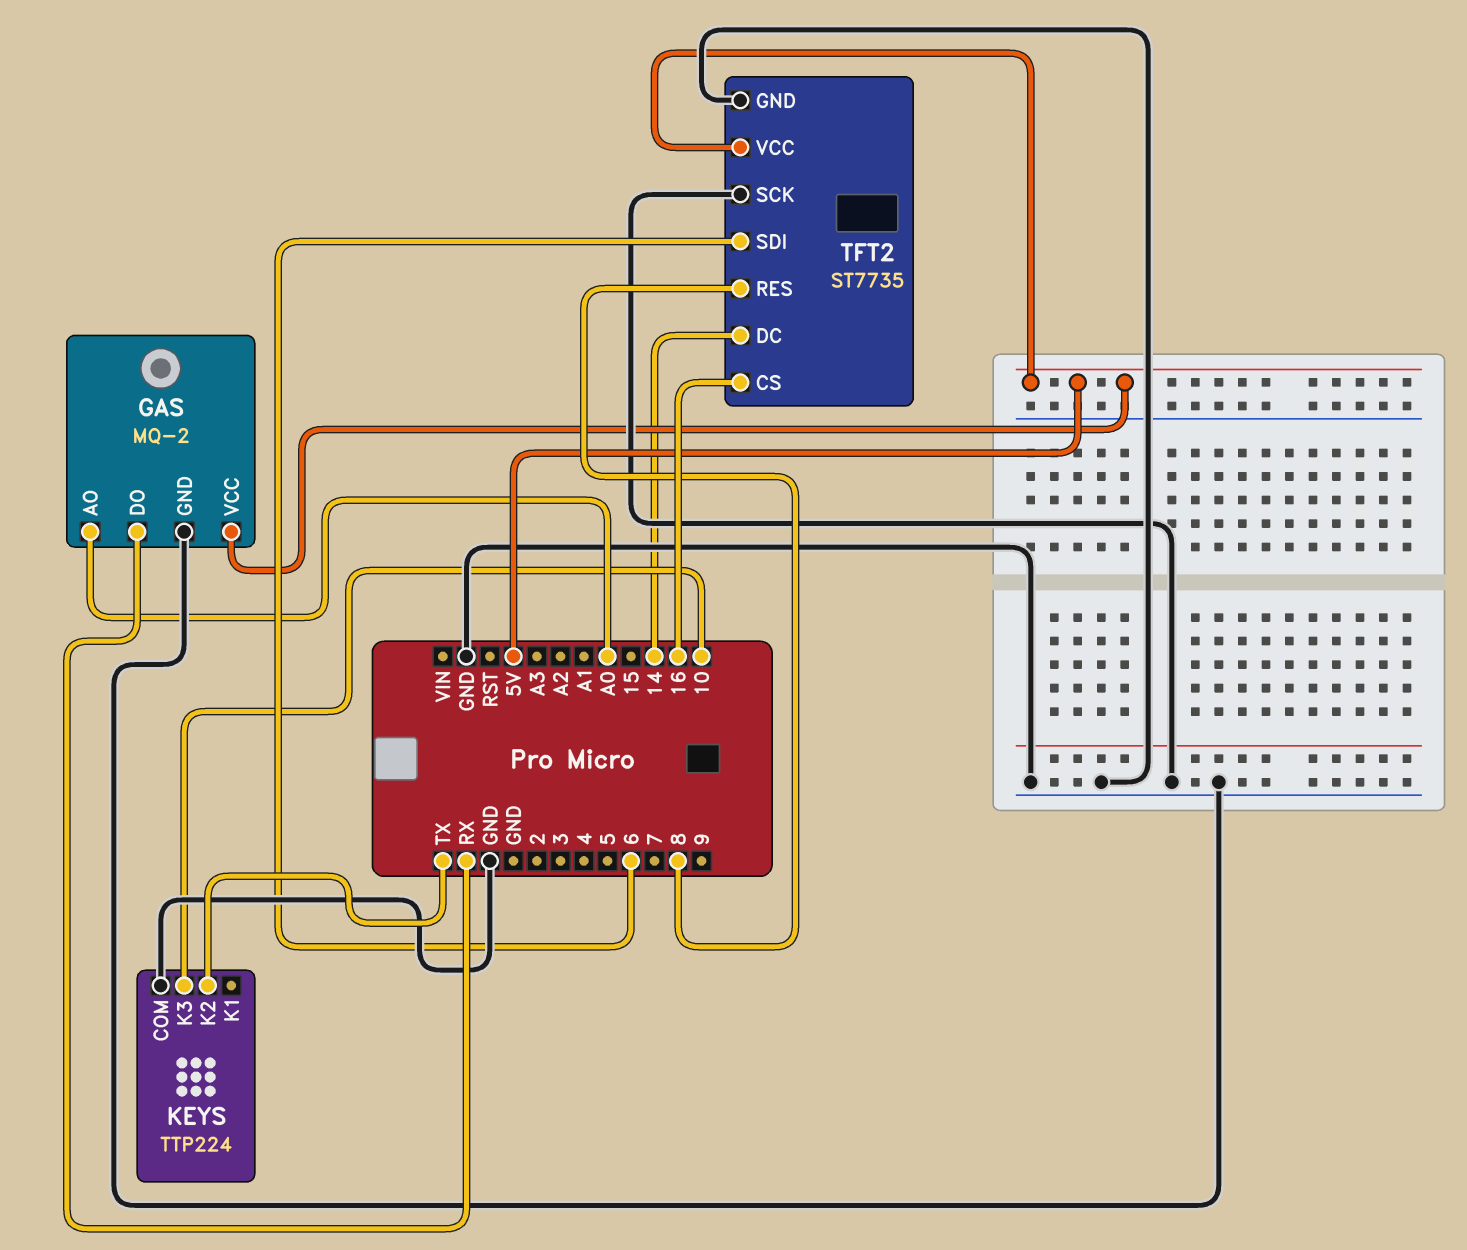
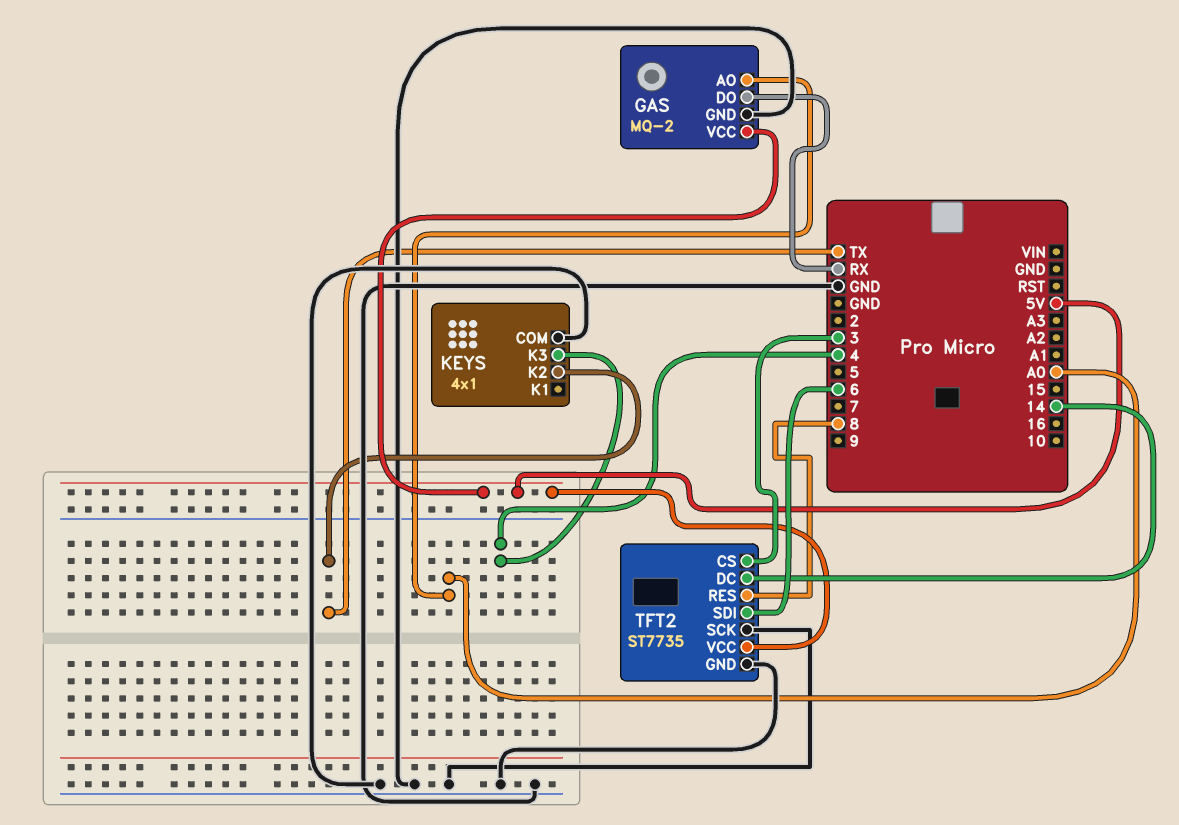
KEYS: TTP224 -> 4x1
KEYS pin K3: 10 -> 4
TFT2 pin CS: 16 -> 3

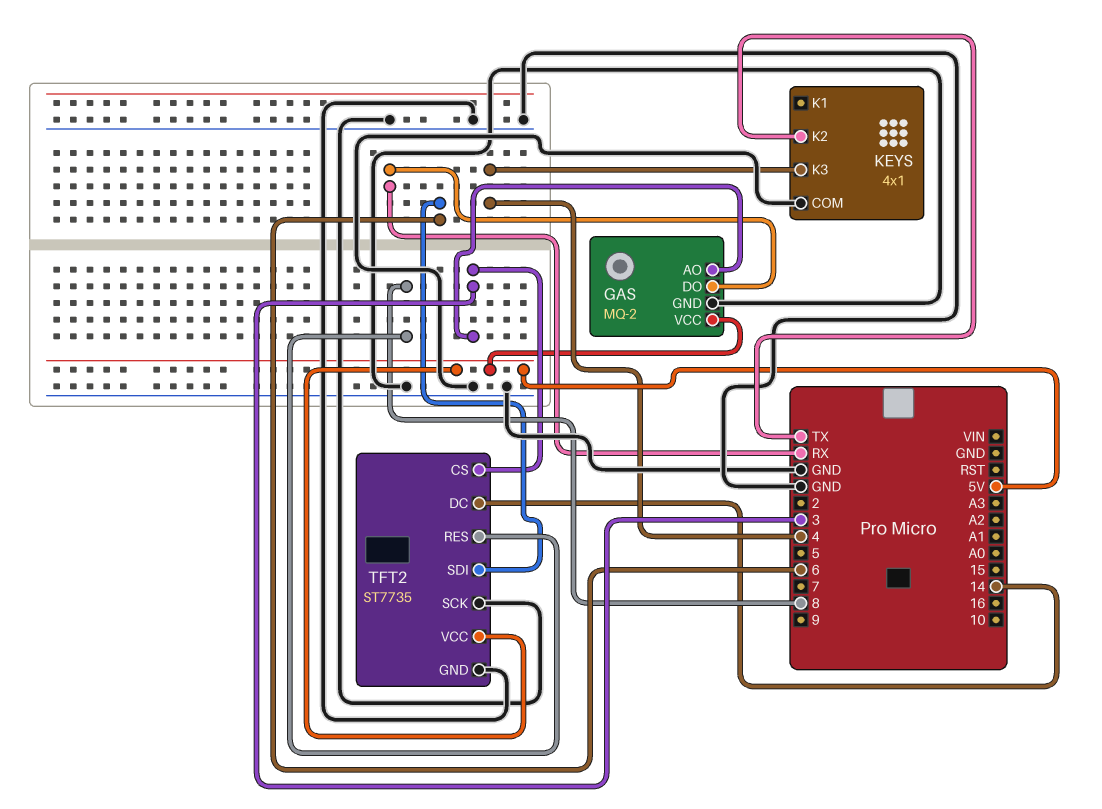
GAS pin AO: A0 -> 3

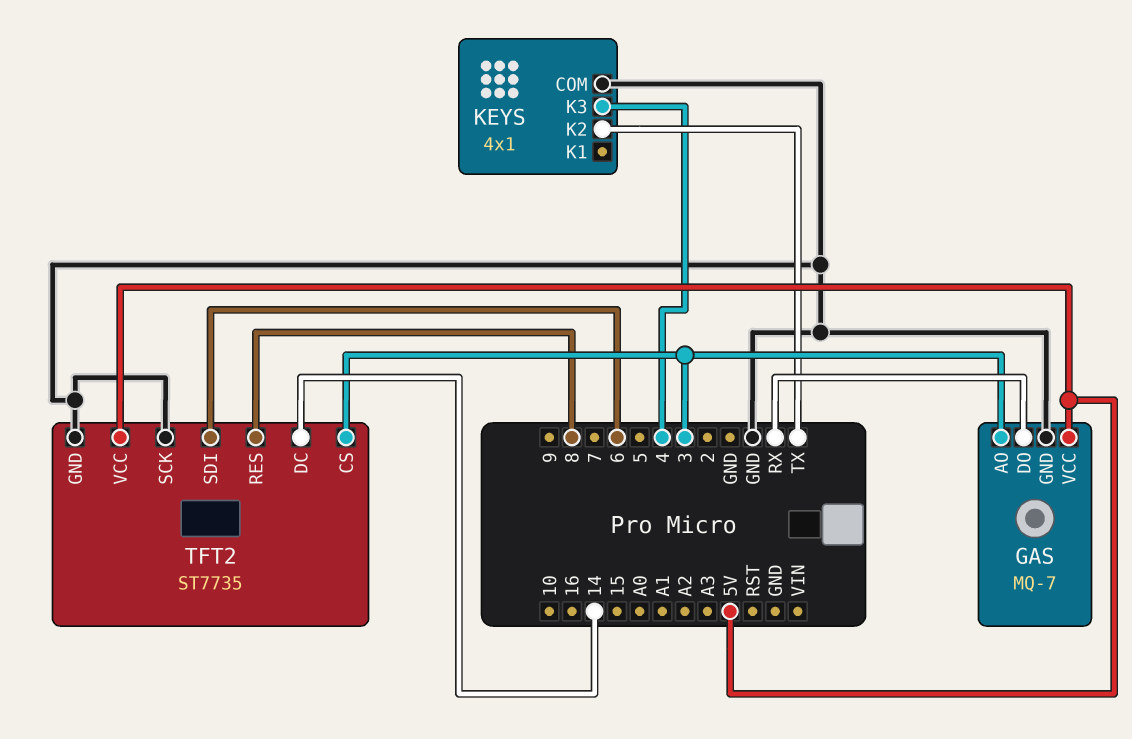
GAS: MQ-2 -> MQ-7

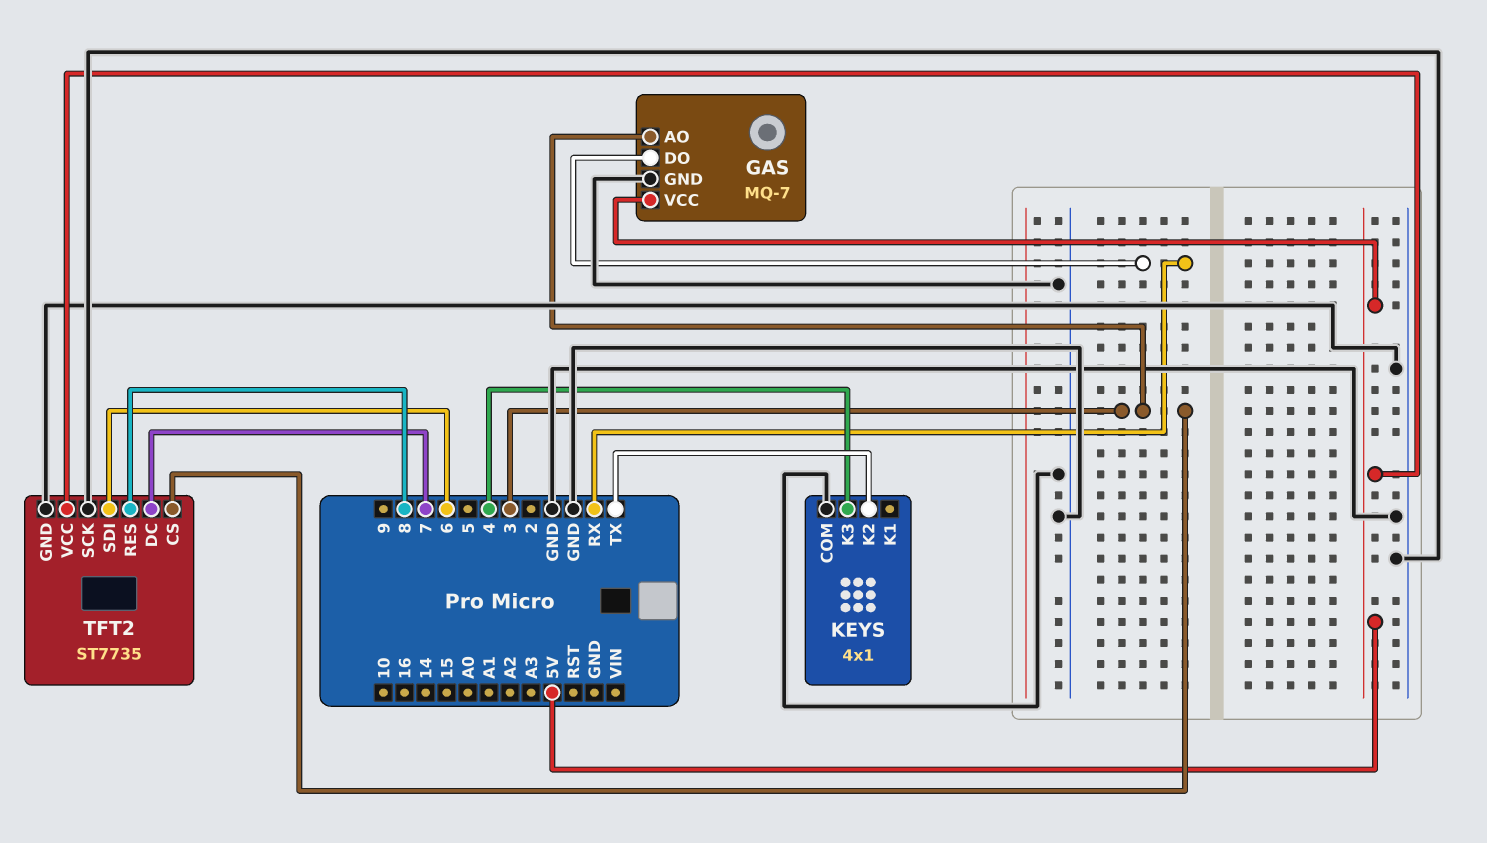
TFT2 pin DC: 14 -> 7

